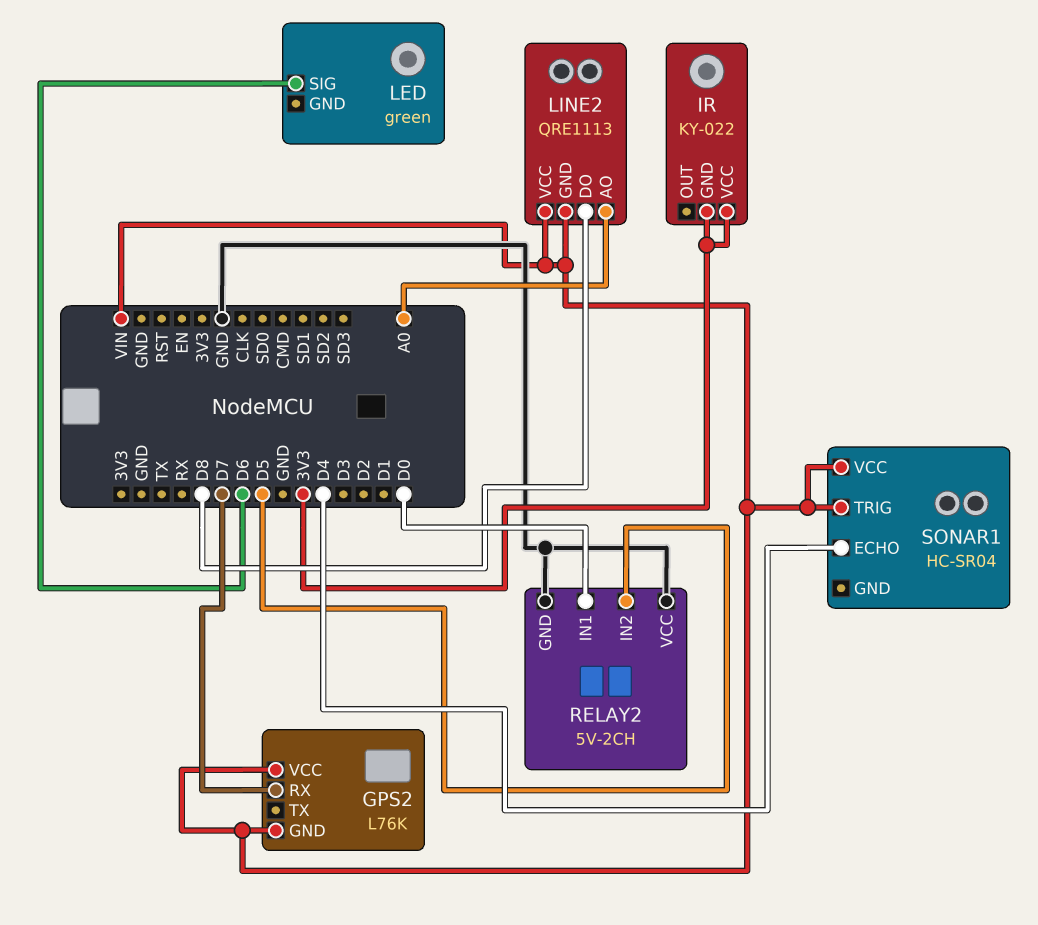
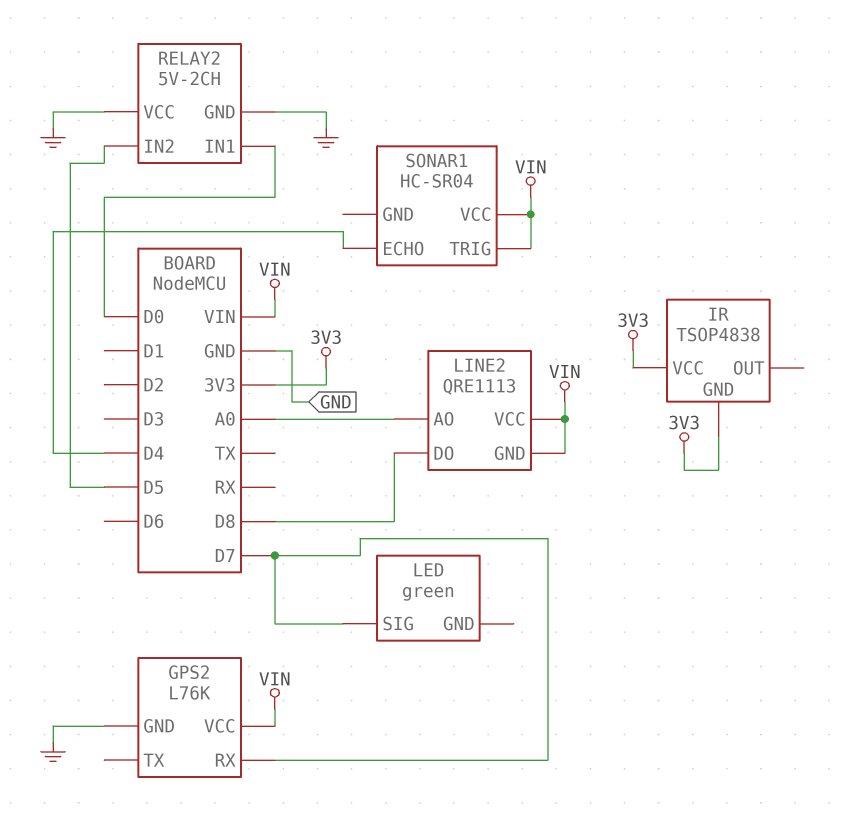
GPS2 pin GND: VIN -> GND
IR: KY-022 -> TSOP4838
LED pin SIG: D6 -> D7

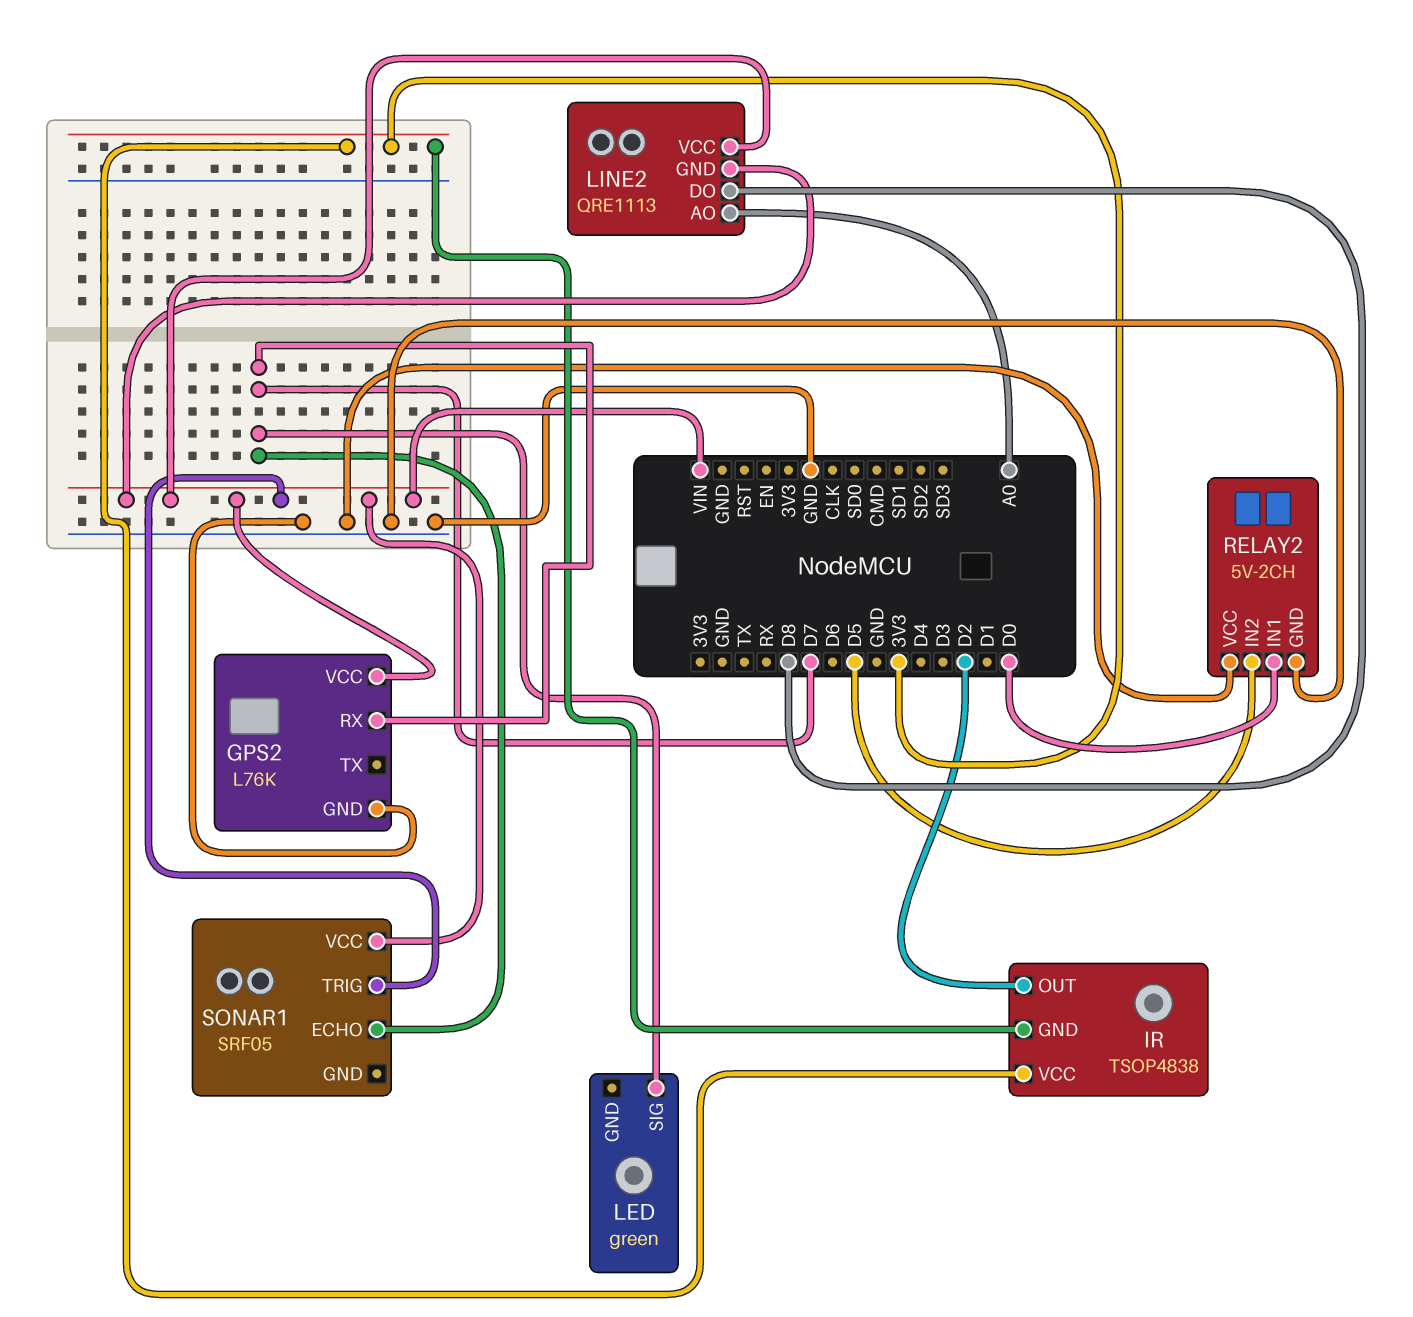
IR pin OUT: none -> D2
SONAR1: HC-SR04 -> SRF05
SONAR1 pin ECHO: D4 -> D7

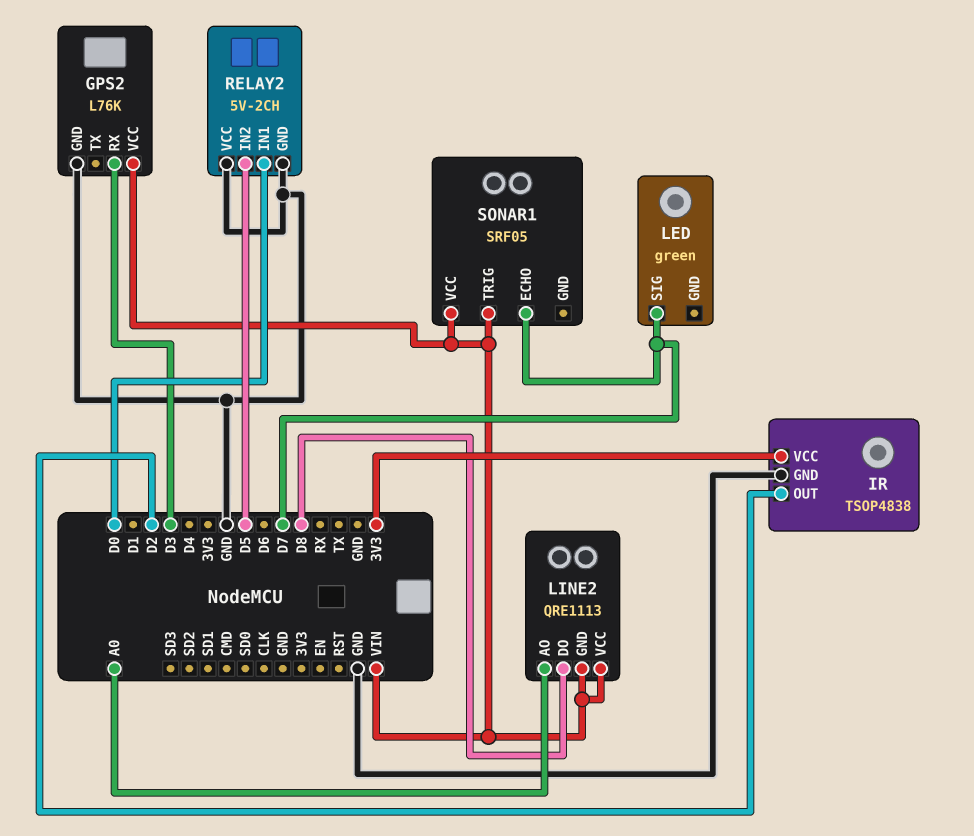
GPS2 pin RX: D7 -> D3
IR pin GND: 3V3 -> GND

